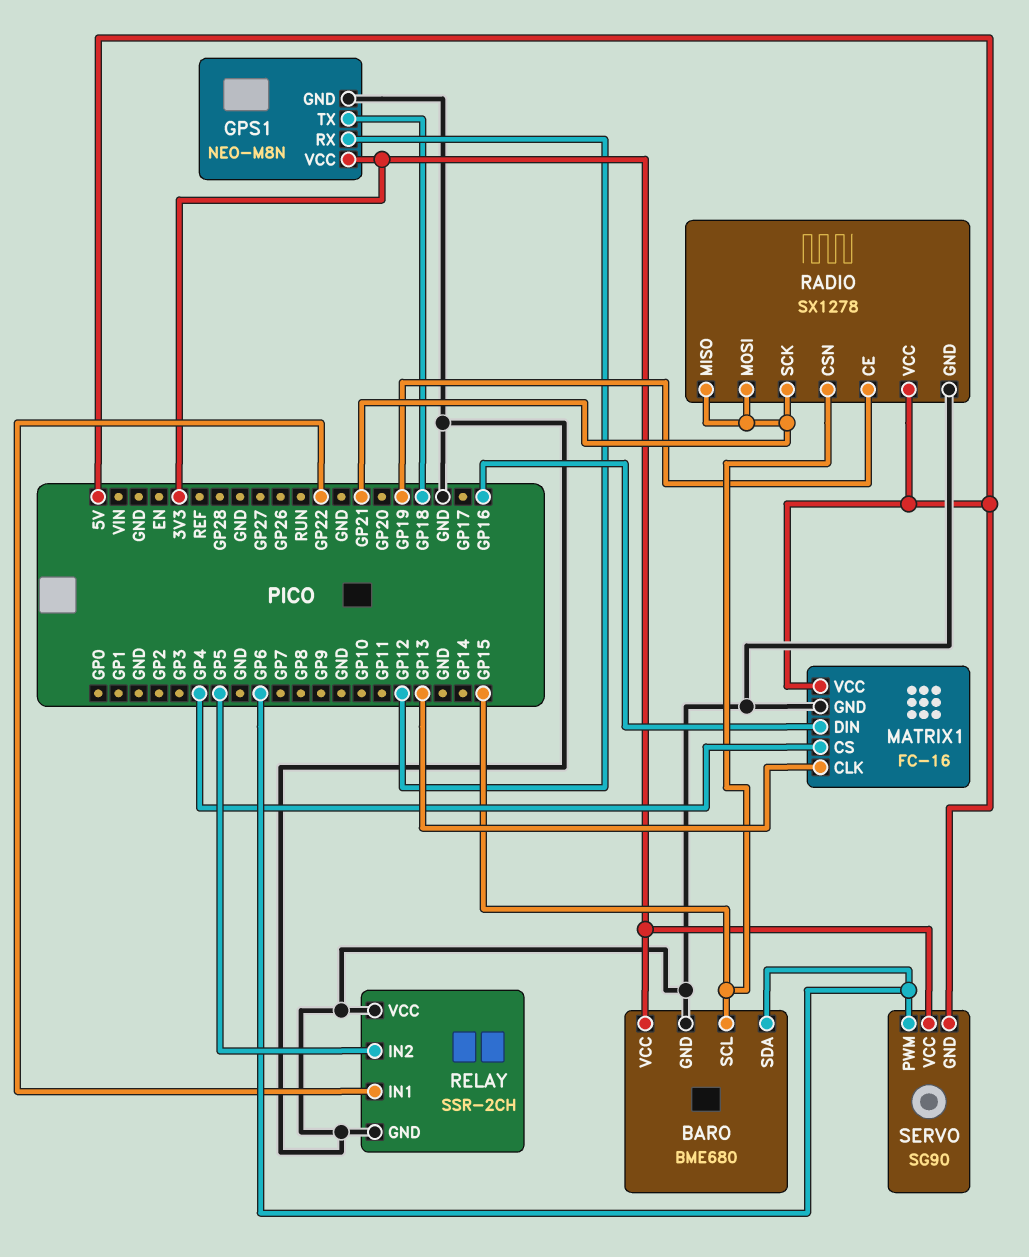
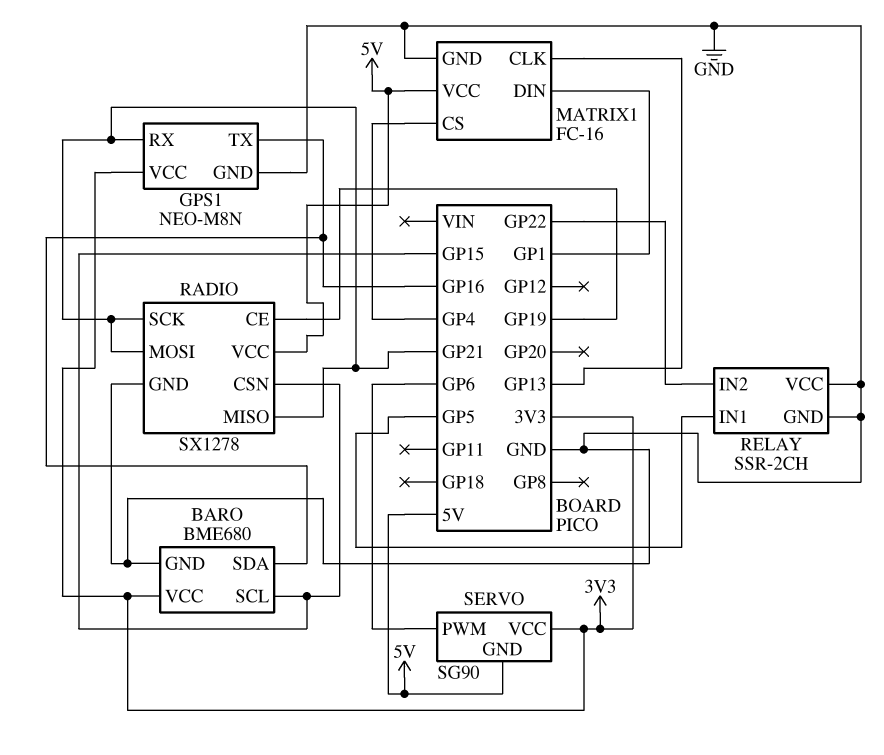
BARO pin SDA: GP6 -> GP16
GPS1 pin RX: GP12 -> GP21
GPS1 pin TX: GP18 -> GP16
MATRIX1 pin DIN: GP16 -> GP1
RELAY pin IN1: GP22 -> GP5
RELAY pin IN2: GP5 -> GP22

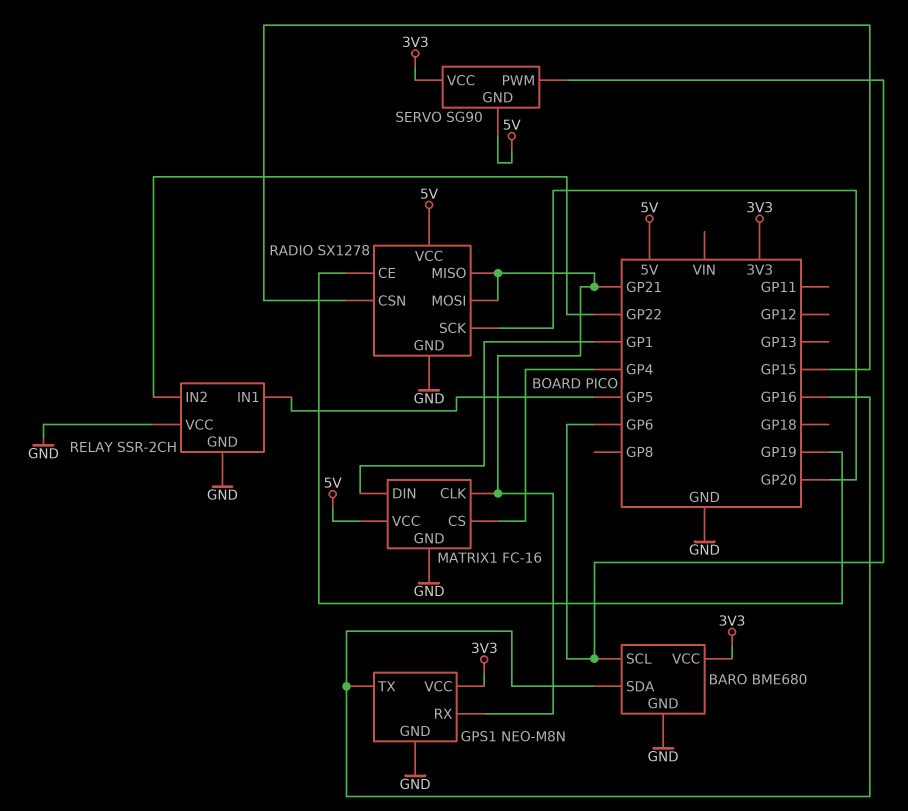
BARO pin SCL: GP15 -> GP6
MATRIX1 pin CLK: GP13 -> GP21
RADIO pin SCK: GP21 -> GP20

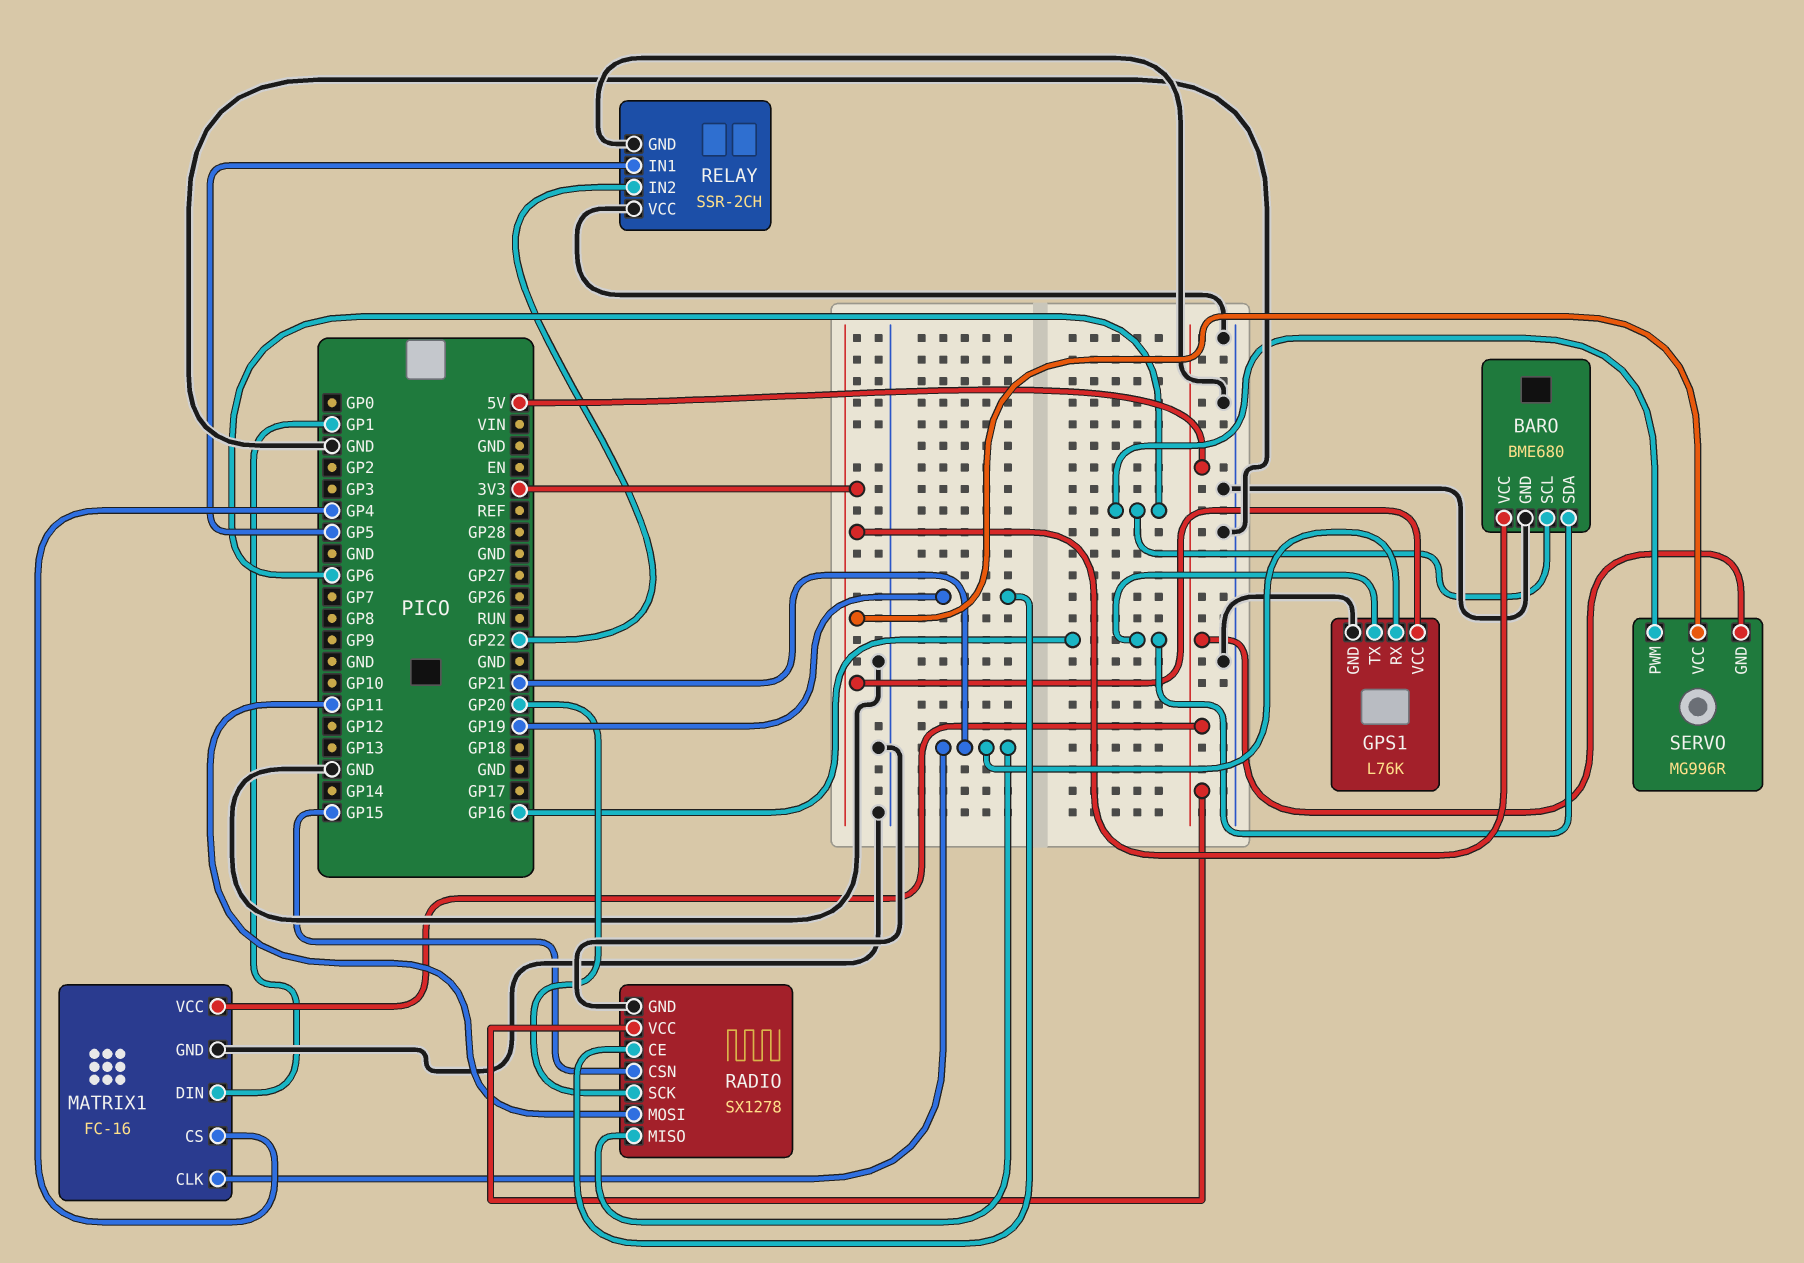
GPS1: NEO-M8N -> L76K
RADIO pin MOSI: GP21 -> GP11
SERVO: SG90 -> MG996R

